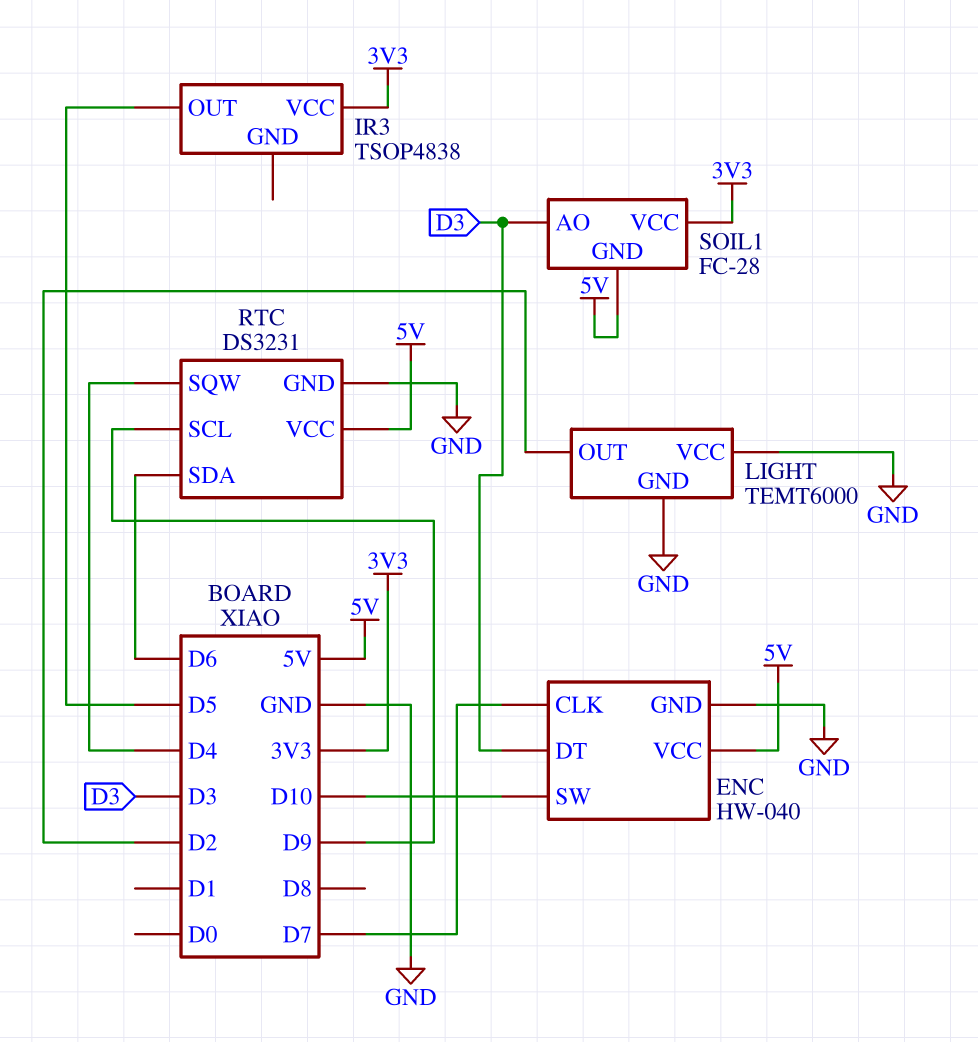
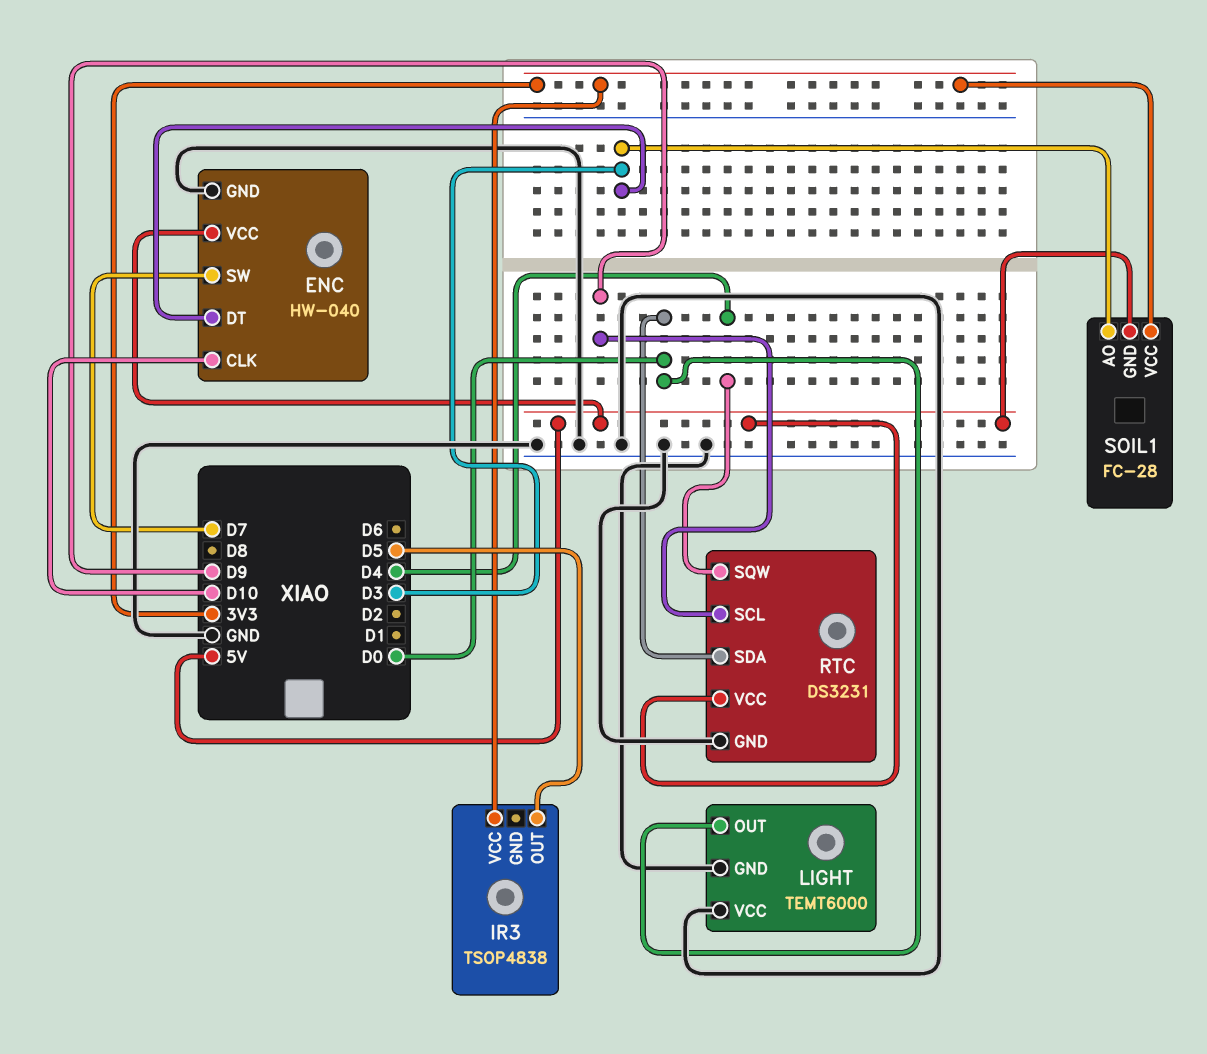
ENC pin CLK: D7 -> D10
ENC pin SW: D10 -> D7
LIGHT pin OUT: D2 -> D0
RTC pin SDA: D6 -> D0

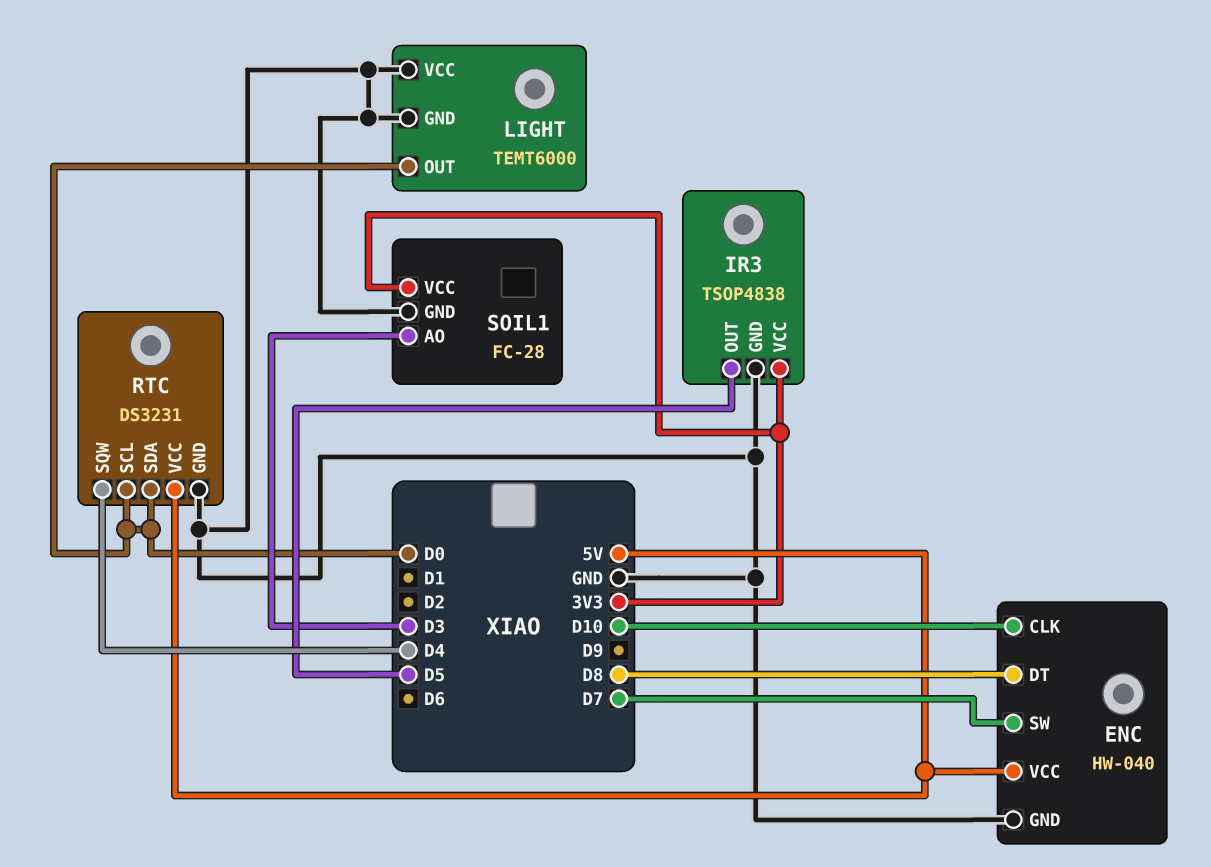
ENC pin DT: D3 -> D8
IR3 pin GND: none -> GND
RTC pin SCL: D9 -> D0
SOIL1 pin GND: 5V -> GND

